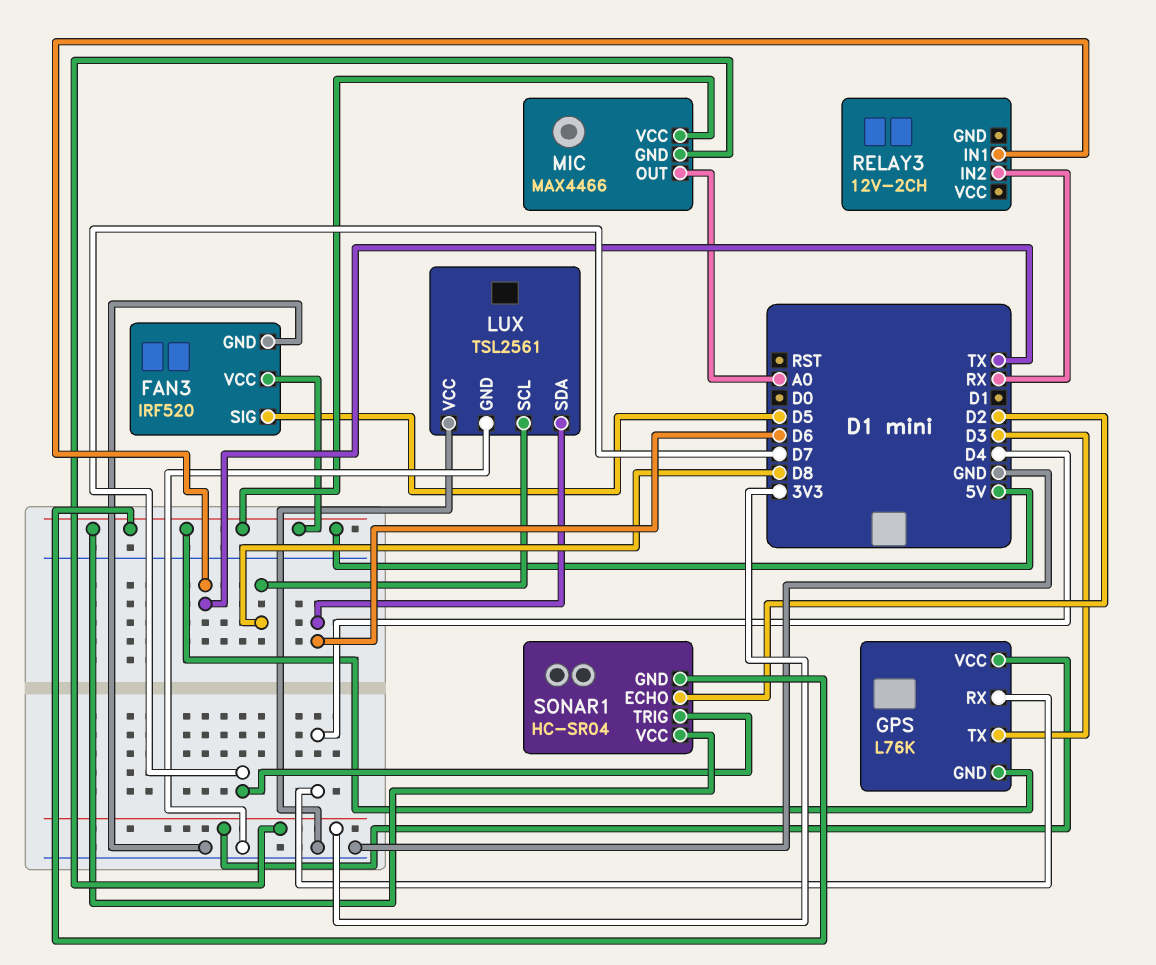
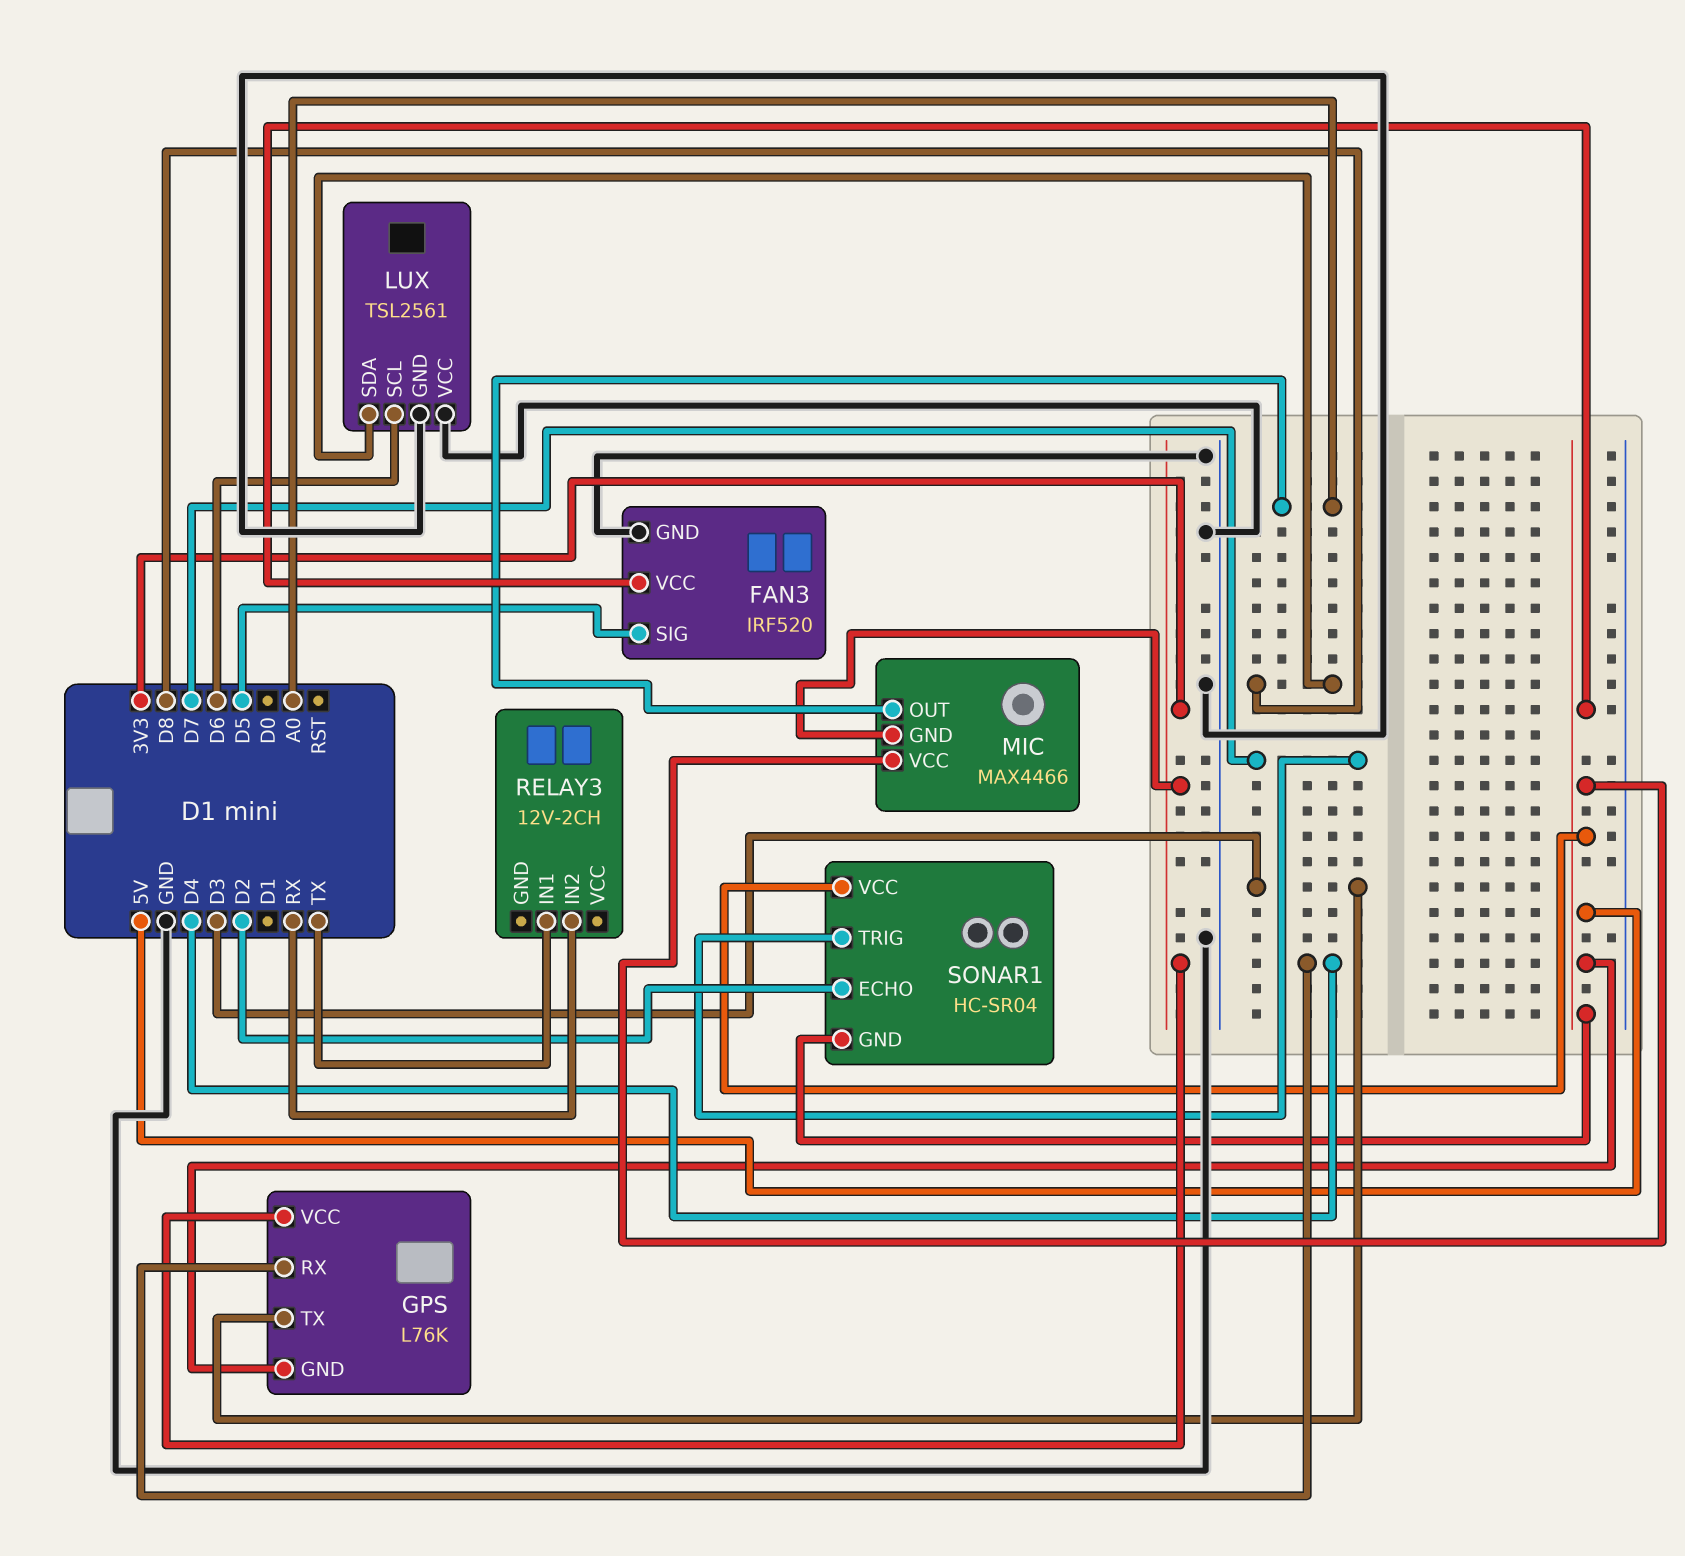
LUX pin SCL: D8 -> D6
LUX pin SDA: D6 -> D8

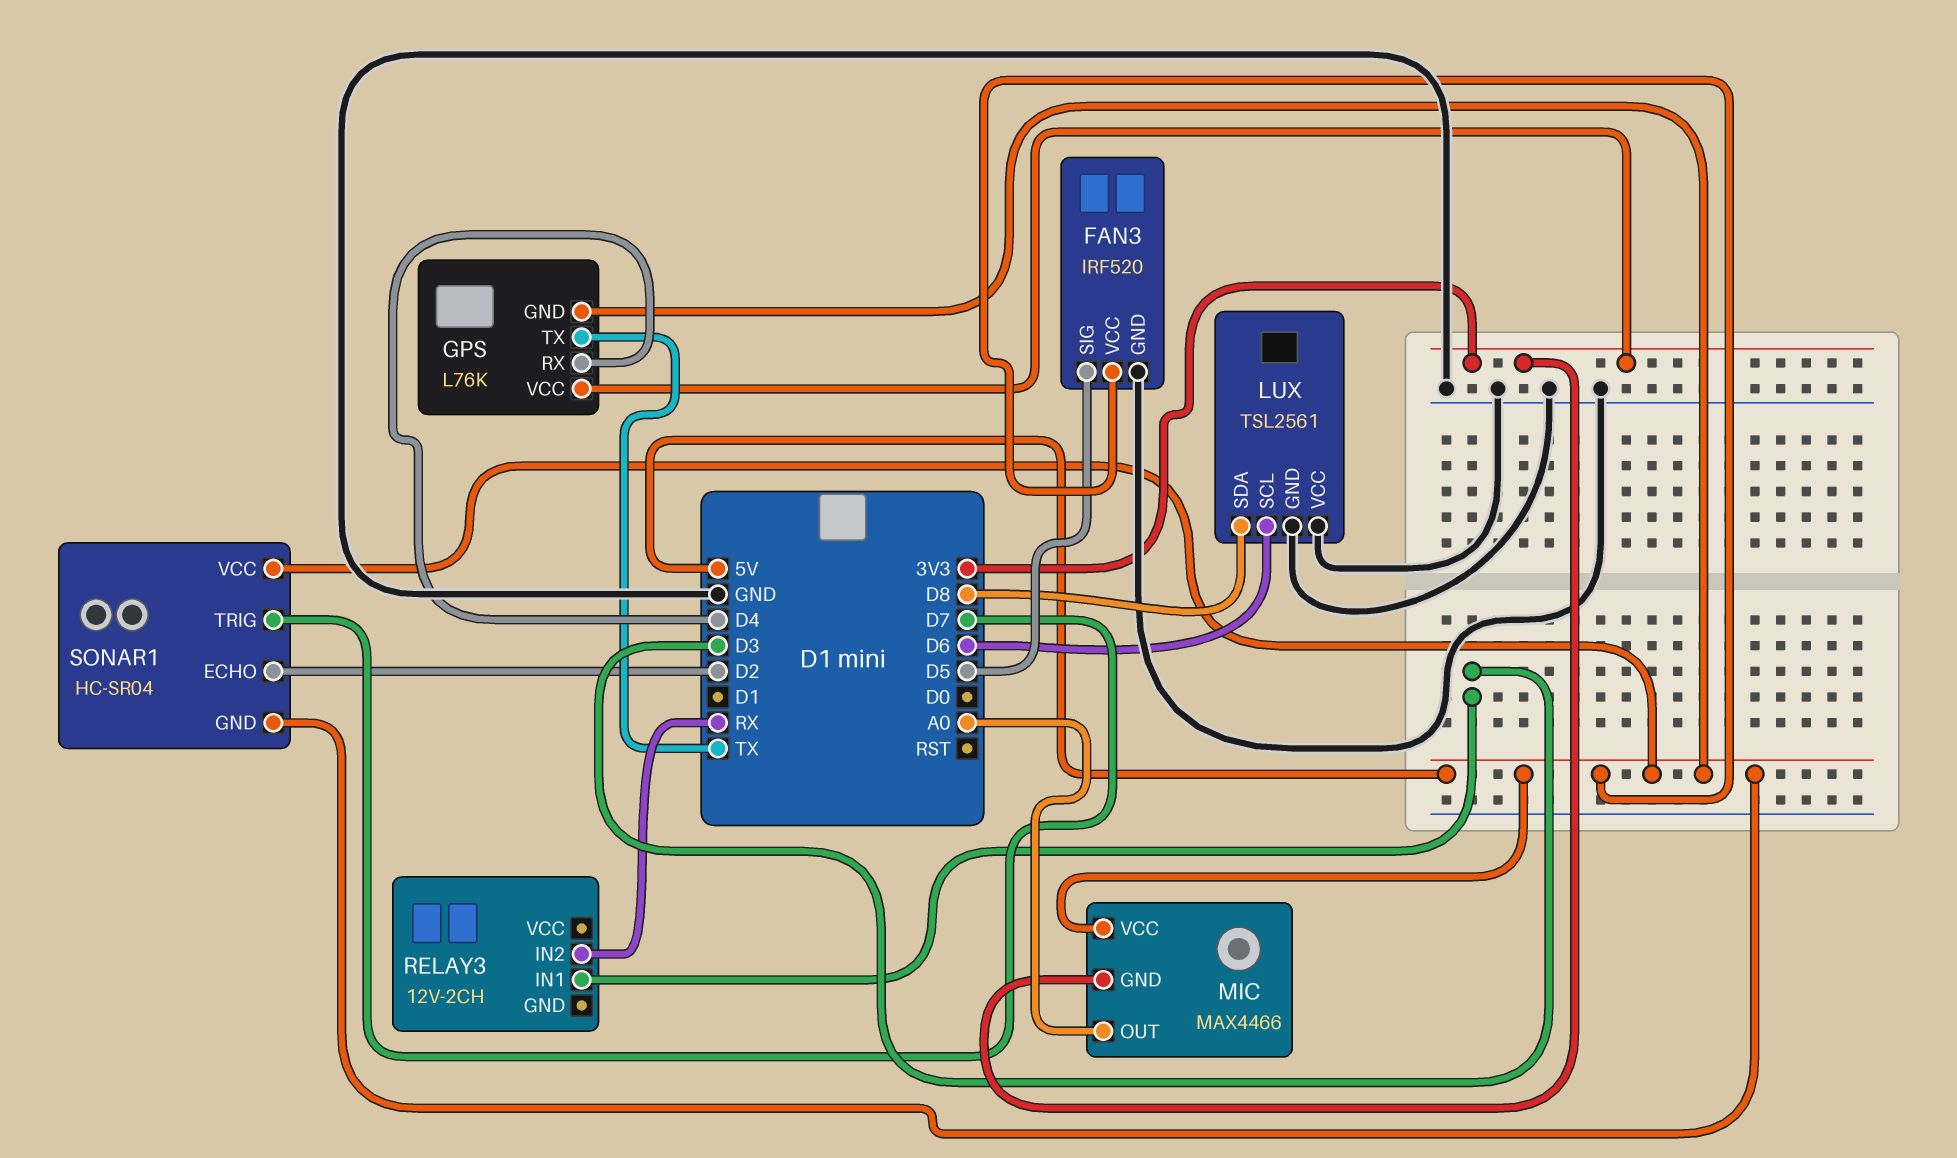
GPS pin TX: D3 -> TX
RELAY3 pin IN1: TX -> D3

